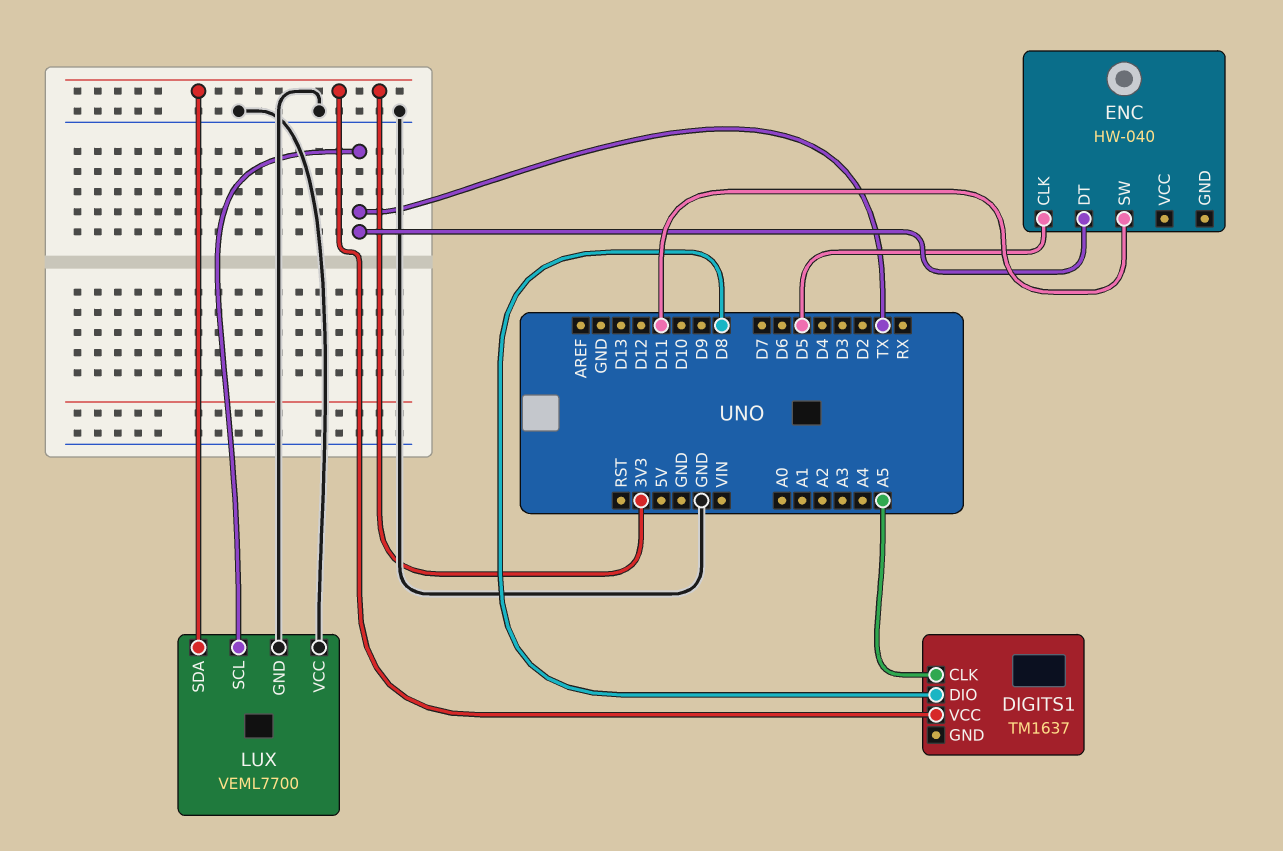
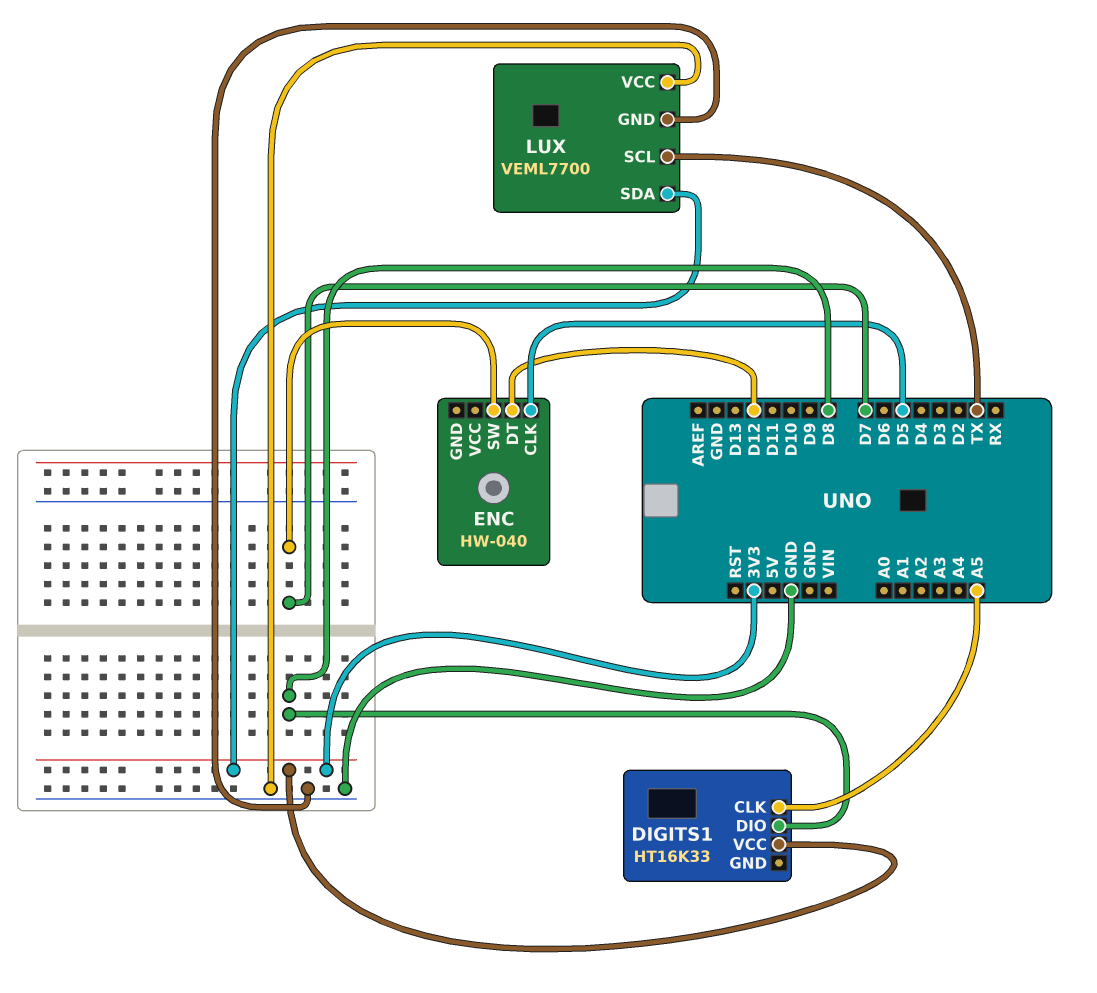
DIGITS1: TM1637 -> HT16K33
ENC pin DT: TX -> D12
ENC pin SW: D11 -> D7

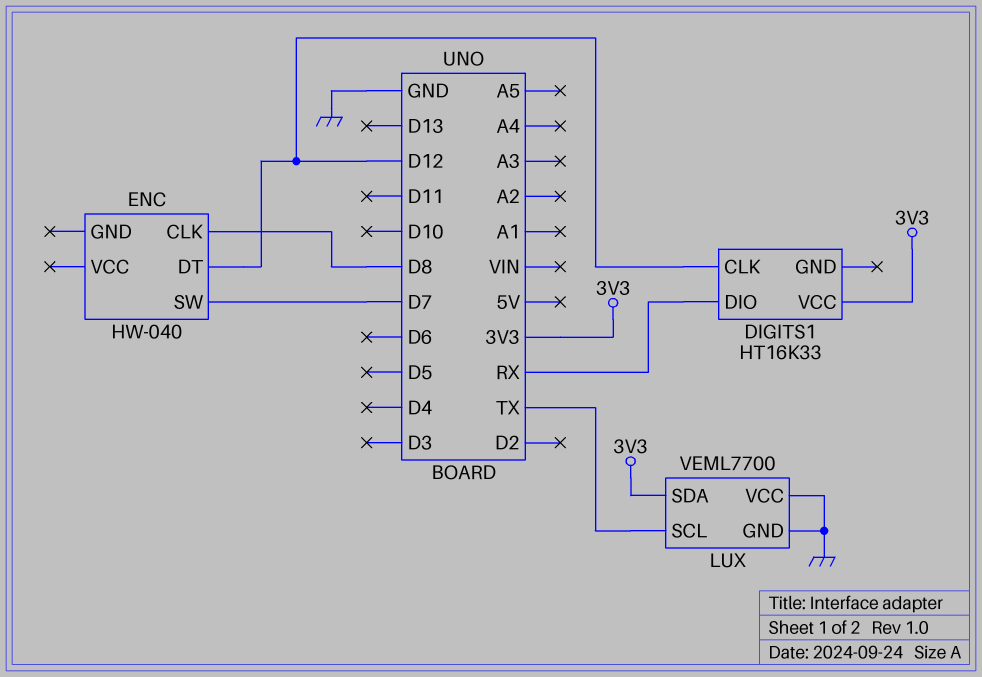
DIGITS1 pin CLK: A5 -> D12
DIGITS1 pin DIO: D8 -> RX
ENC pin CLK: D5 -> D8

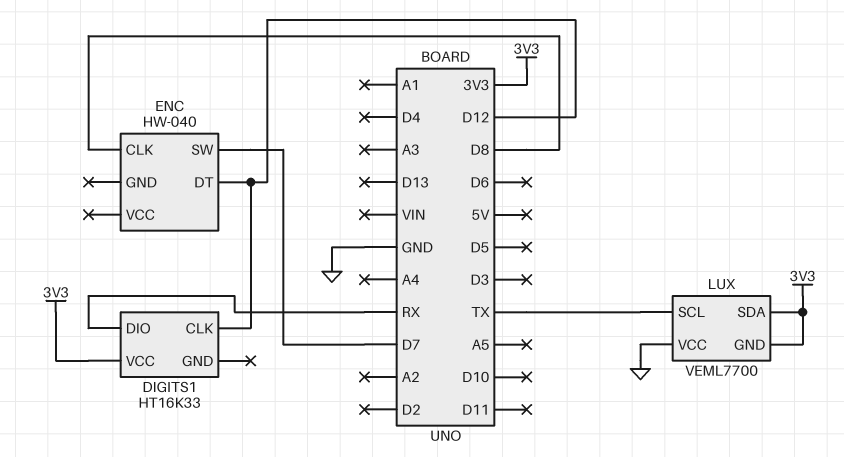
LUX pin GND: GND -> 3V3

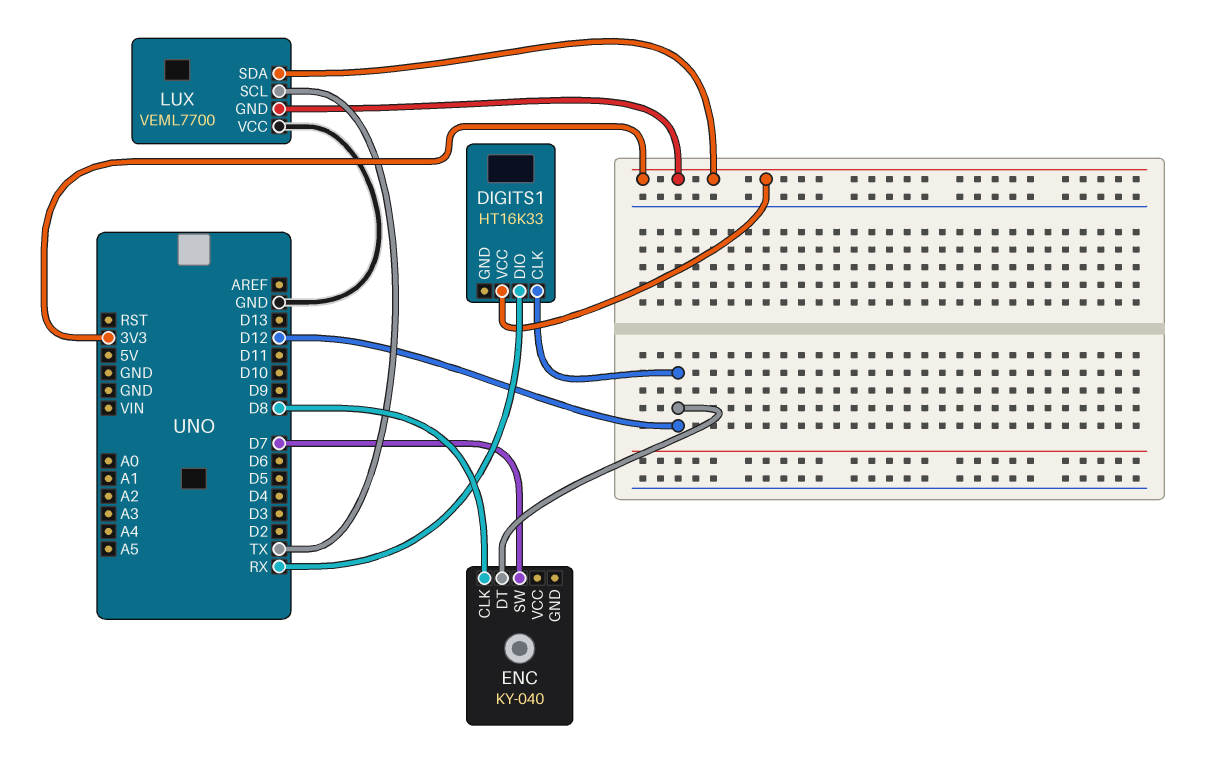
ENC: HW-040 -> KY-040

